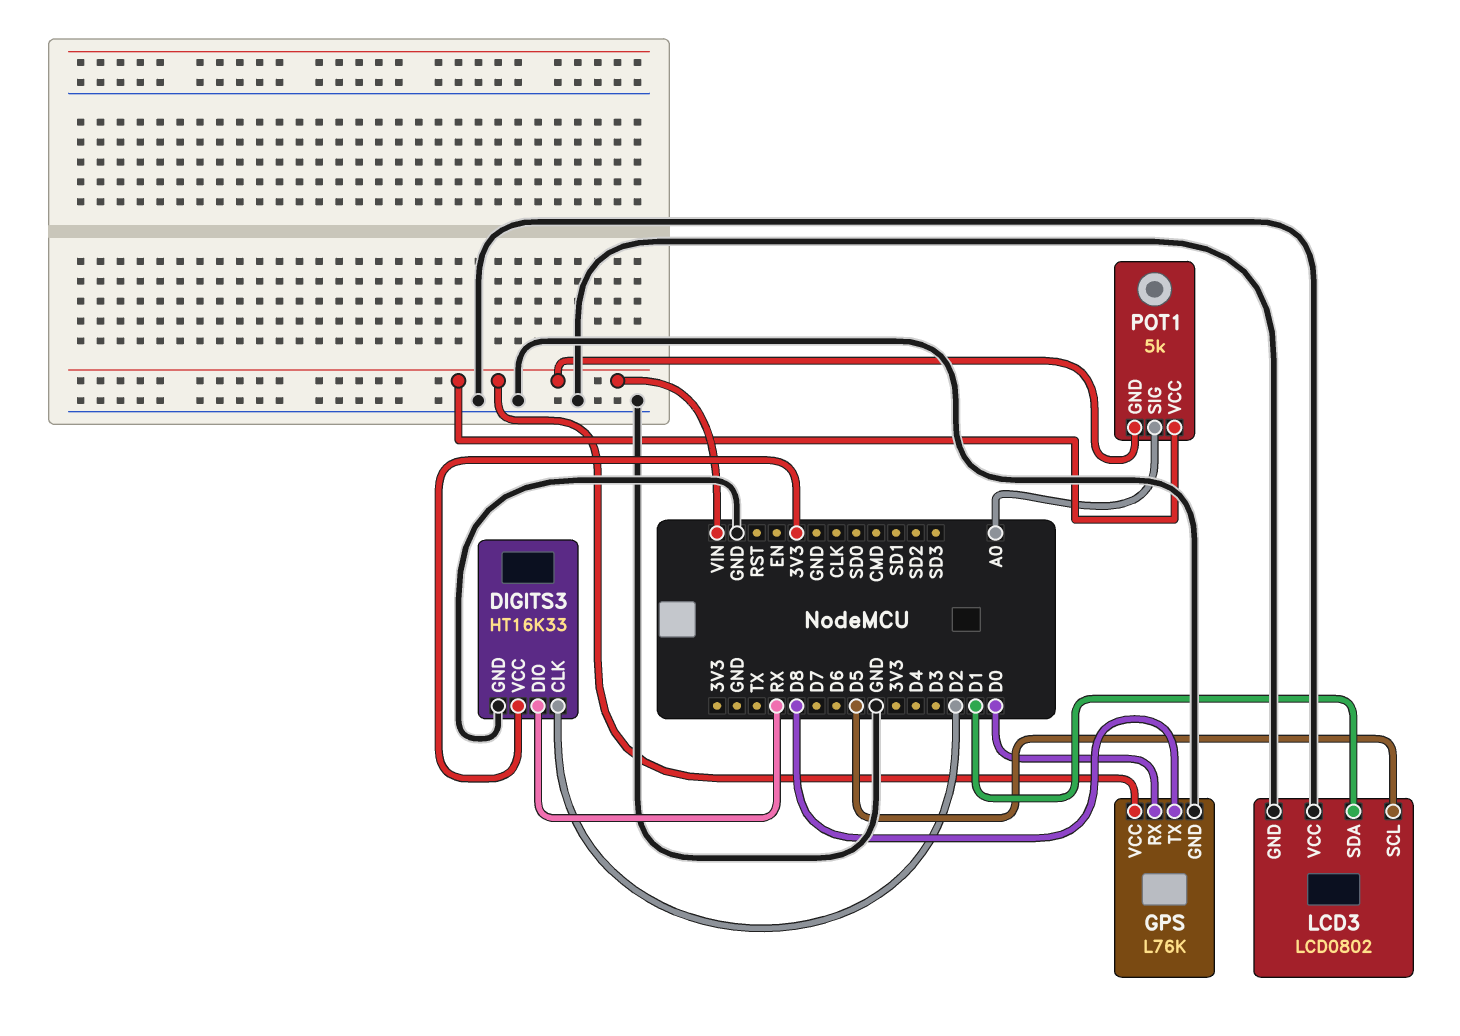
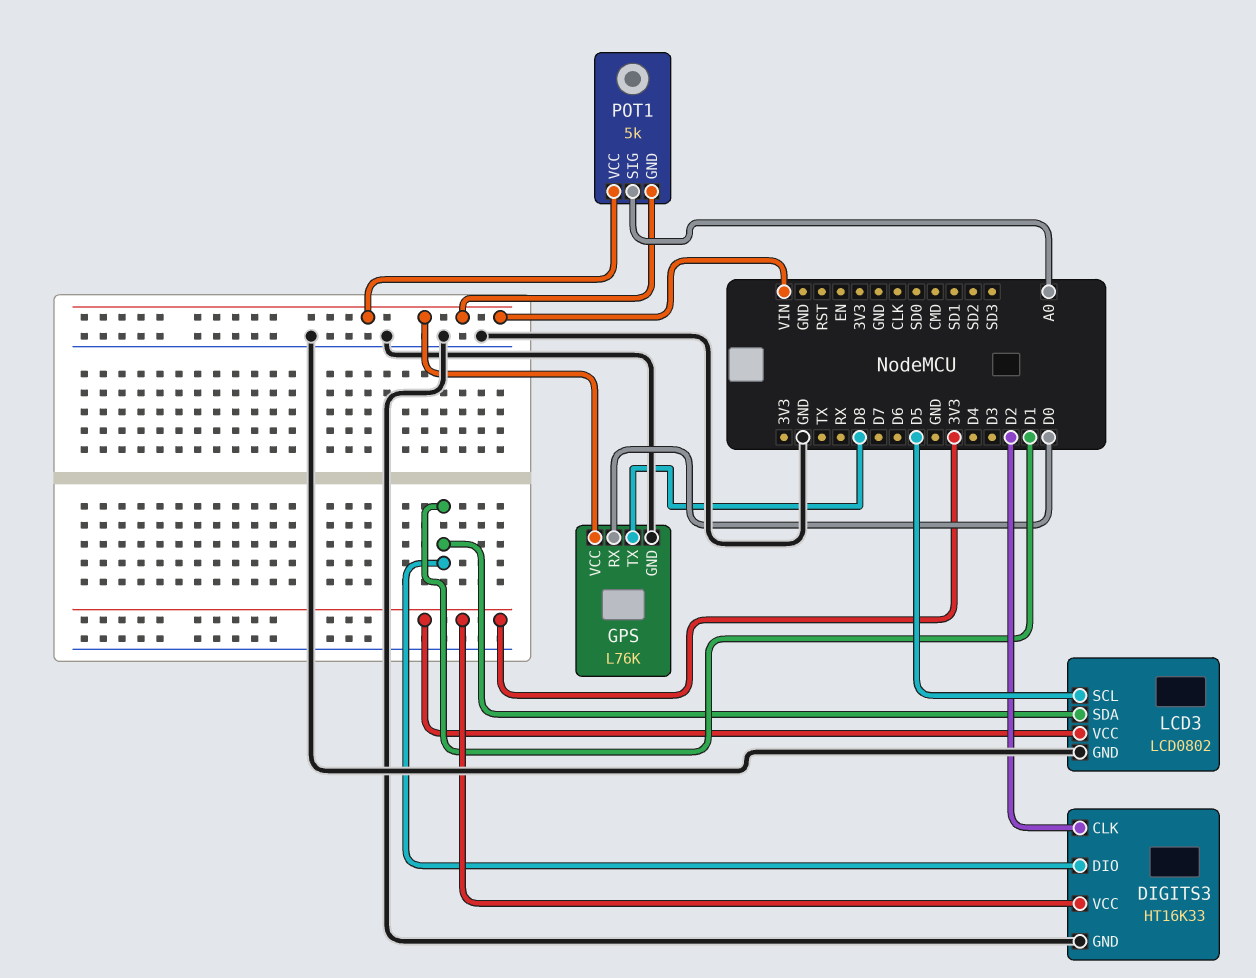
DIGITS3 pin DIO: RX -> D1
LCD3 pin VCC: GND -> 3V3

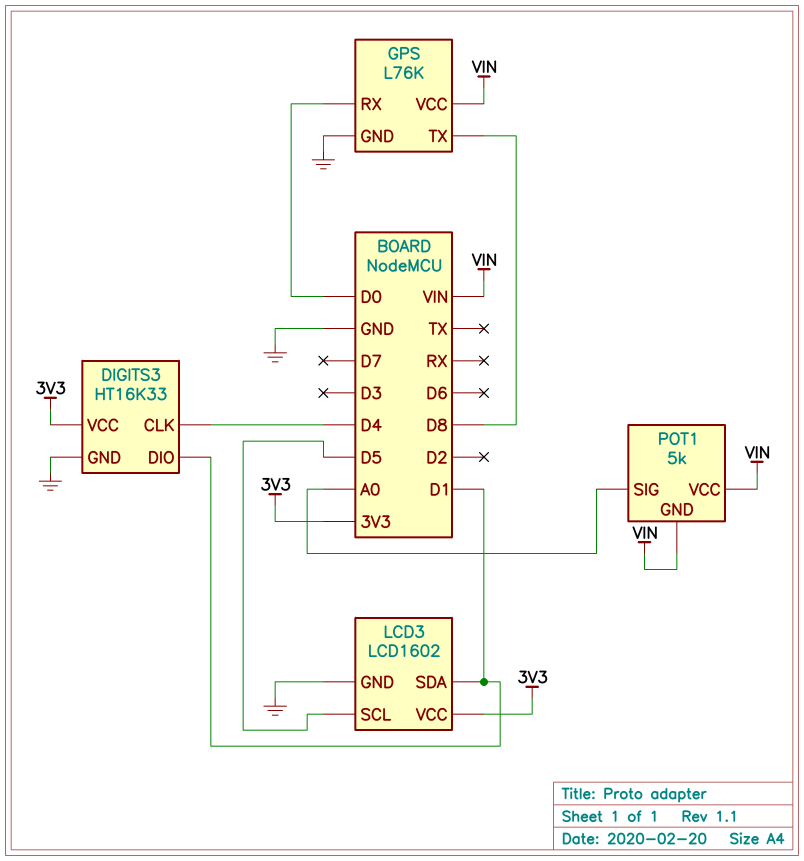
DIGITS3 pin CLK: D2 -> D4
LCD3: LCD0802 -> LCD1602

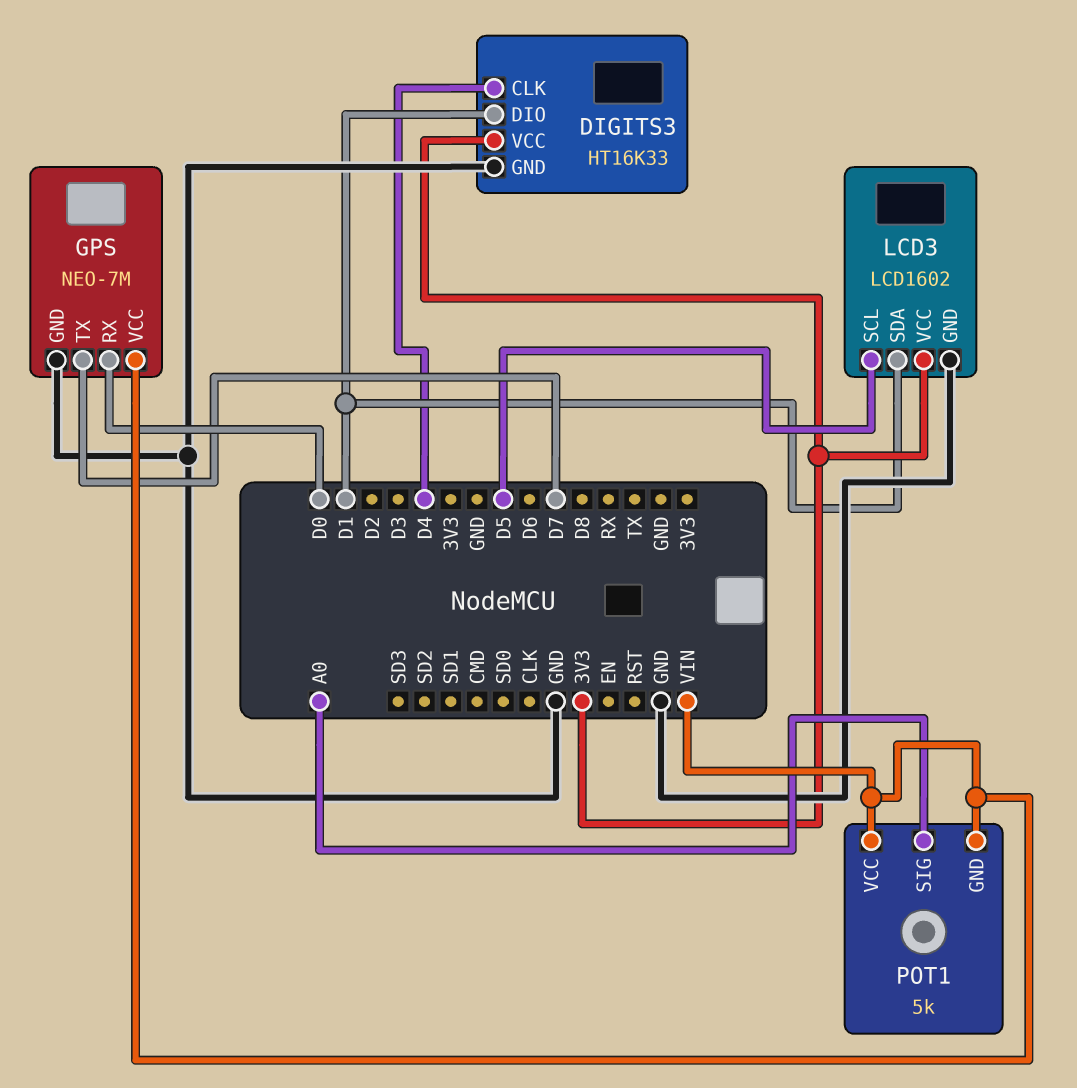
GPS: L76K -> NEO-7M
GPS pin TX: D8 -> D7

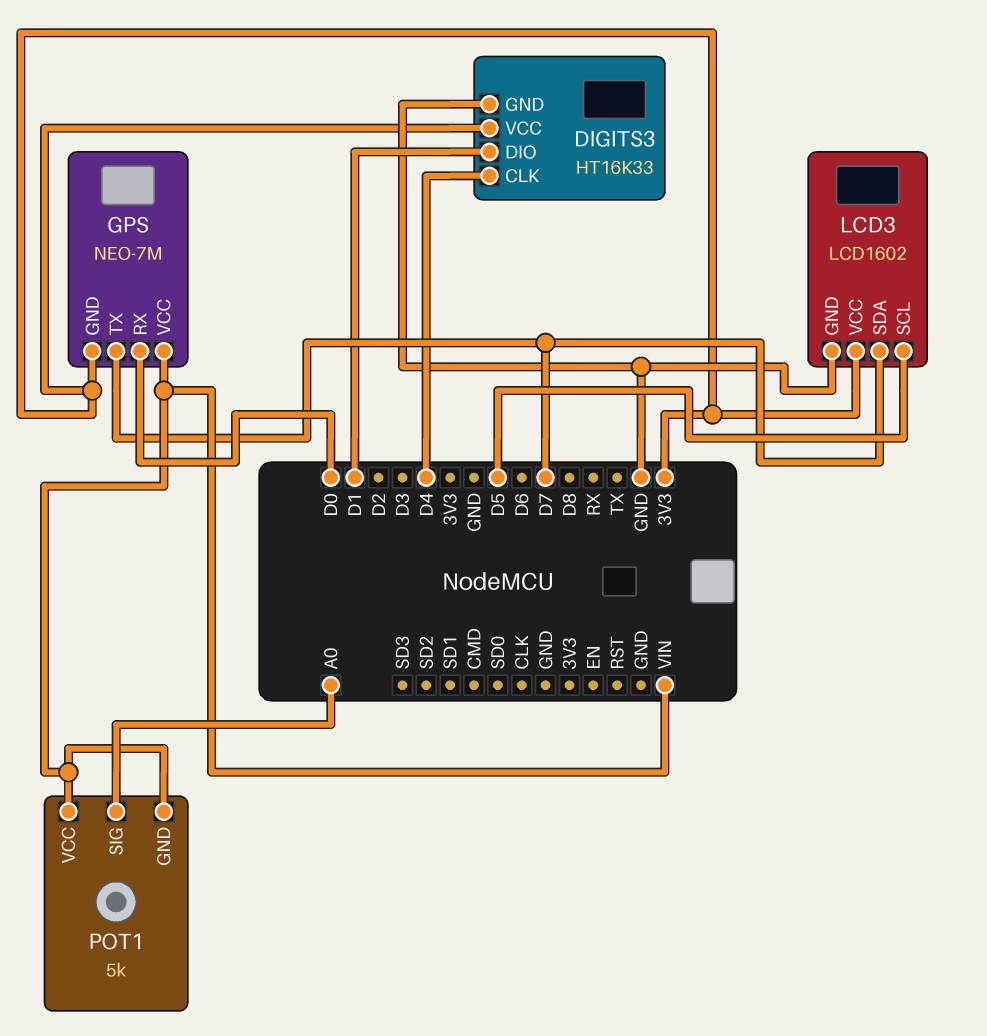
GPS pin GND: GND -> 3V3
LCD3 pin SDA: D1 -> D7

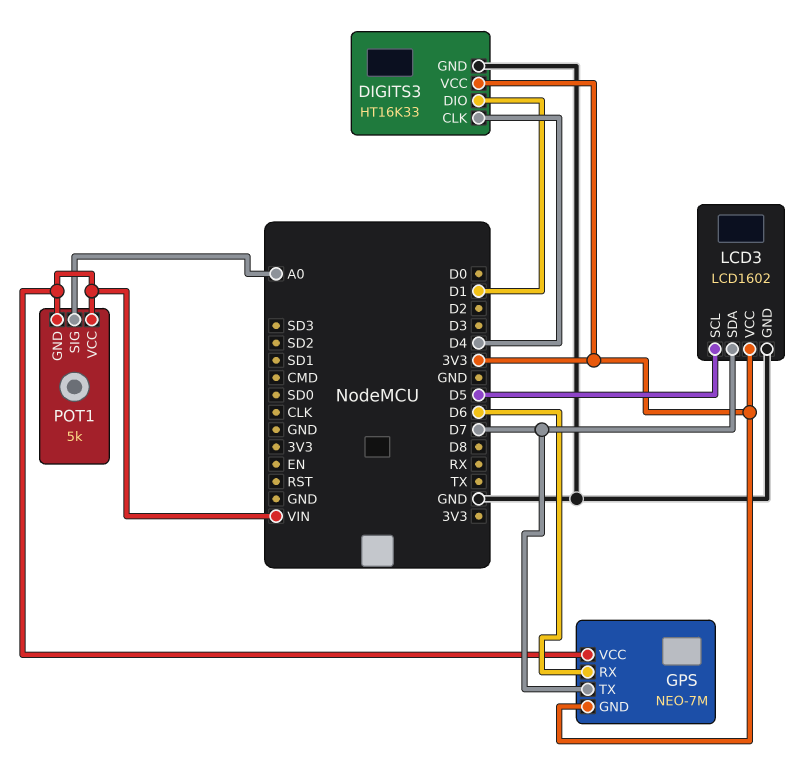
GPS pin RX: D0 -> D6

